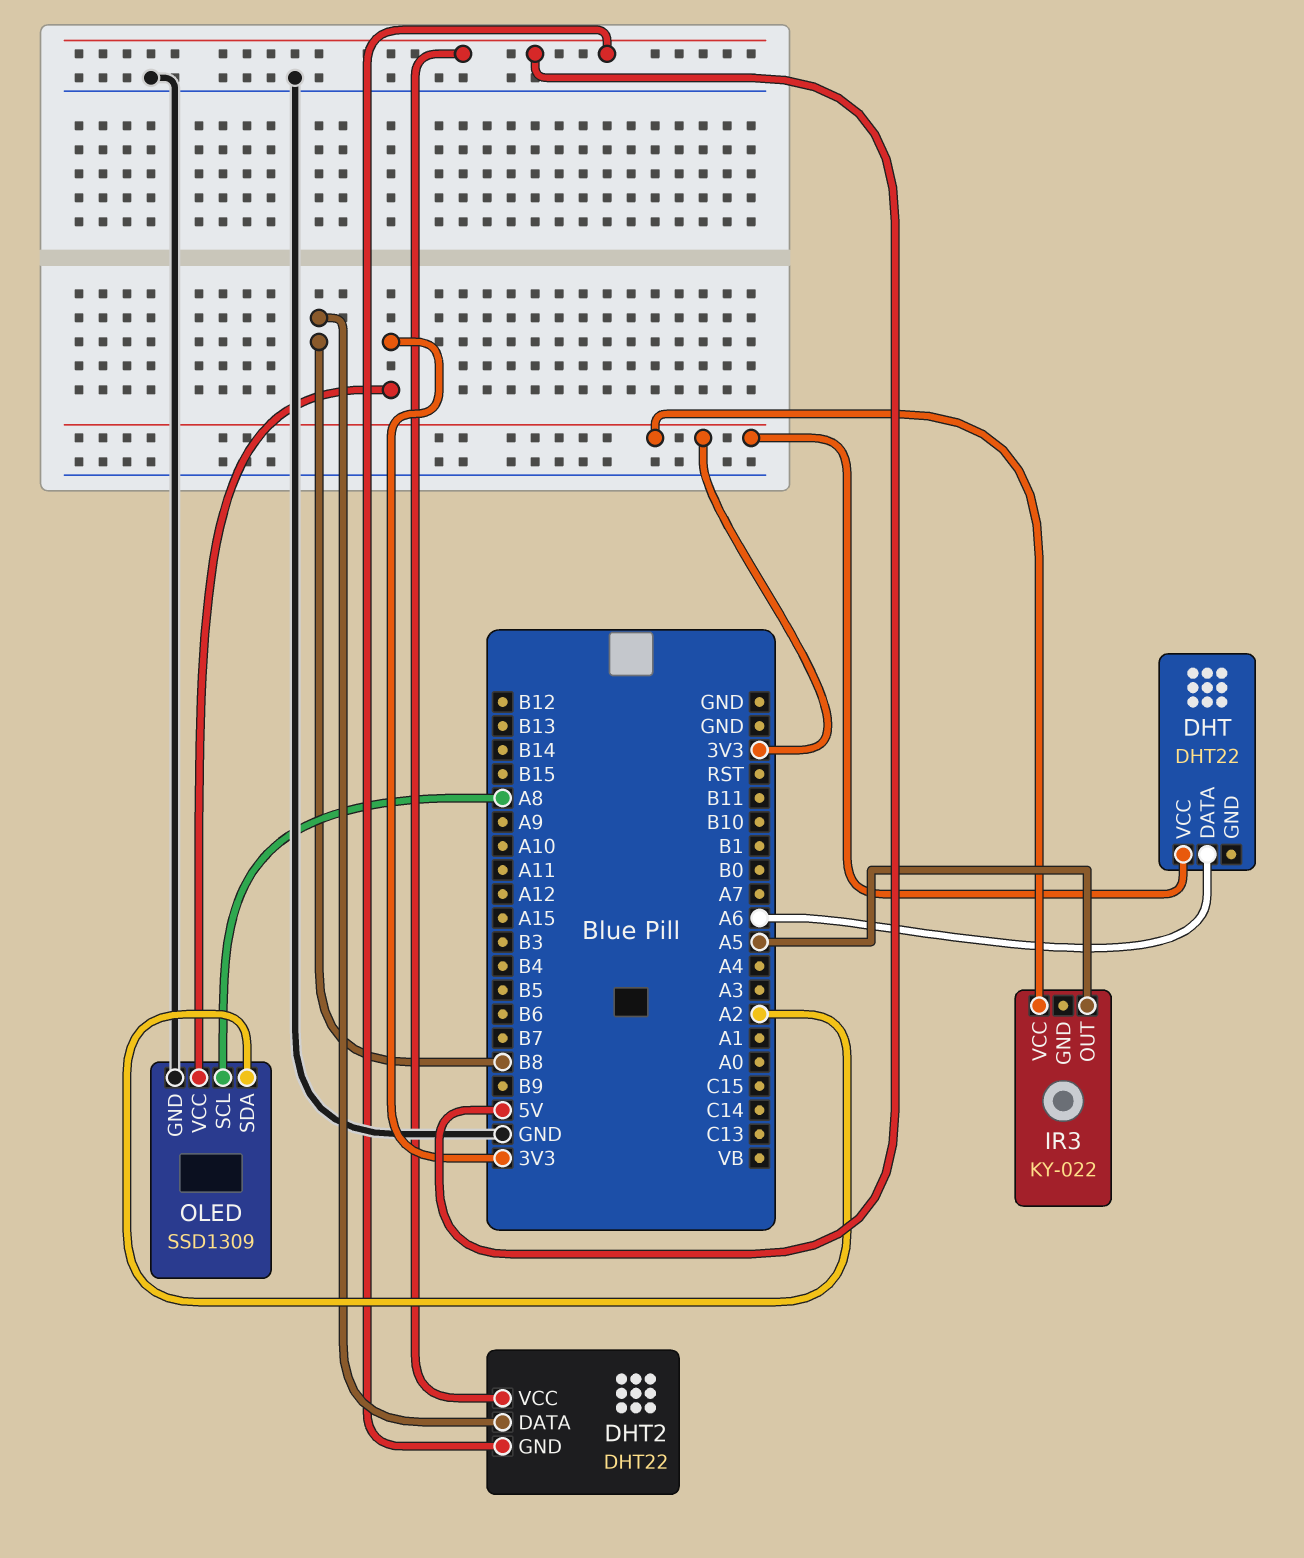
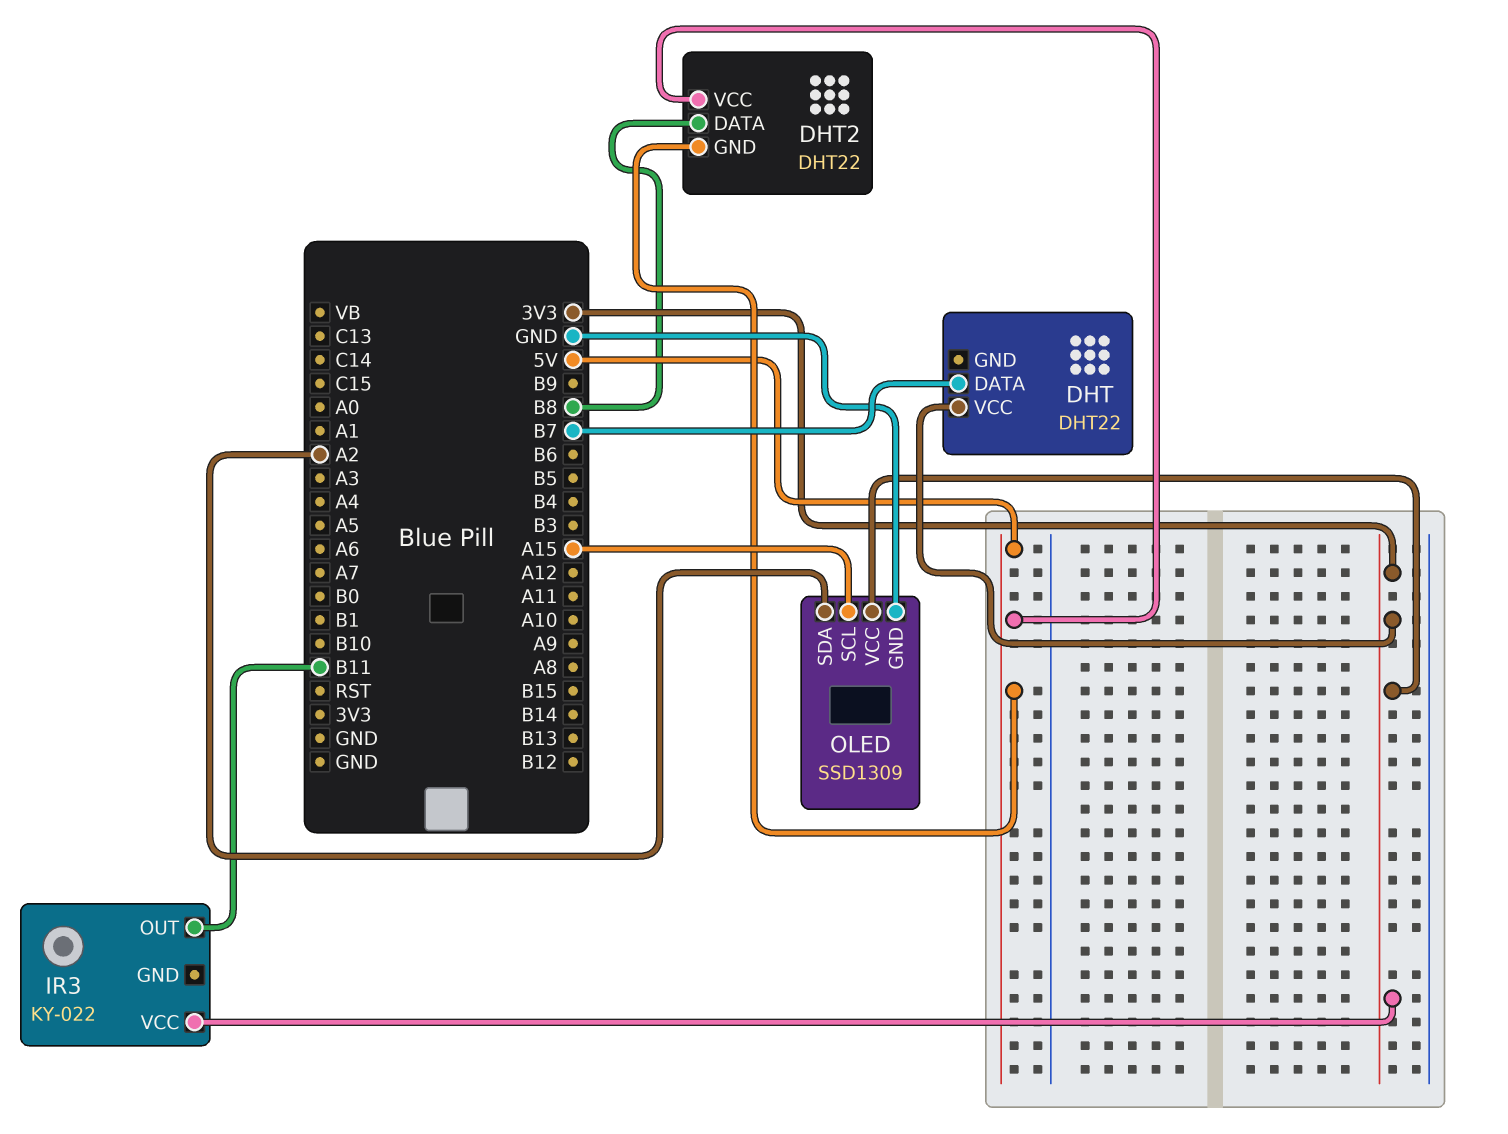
DHT pin DATA: A6 -> B7
IR3 pin OUT: A5 -> B11
OLED pin SCL: A8 -> A15

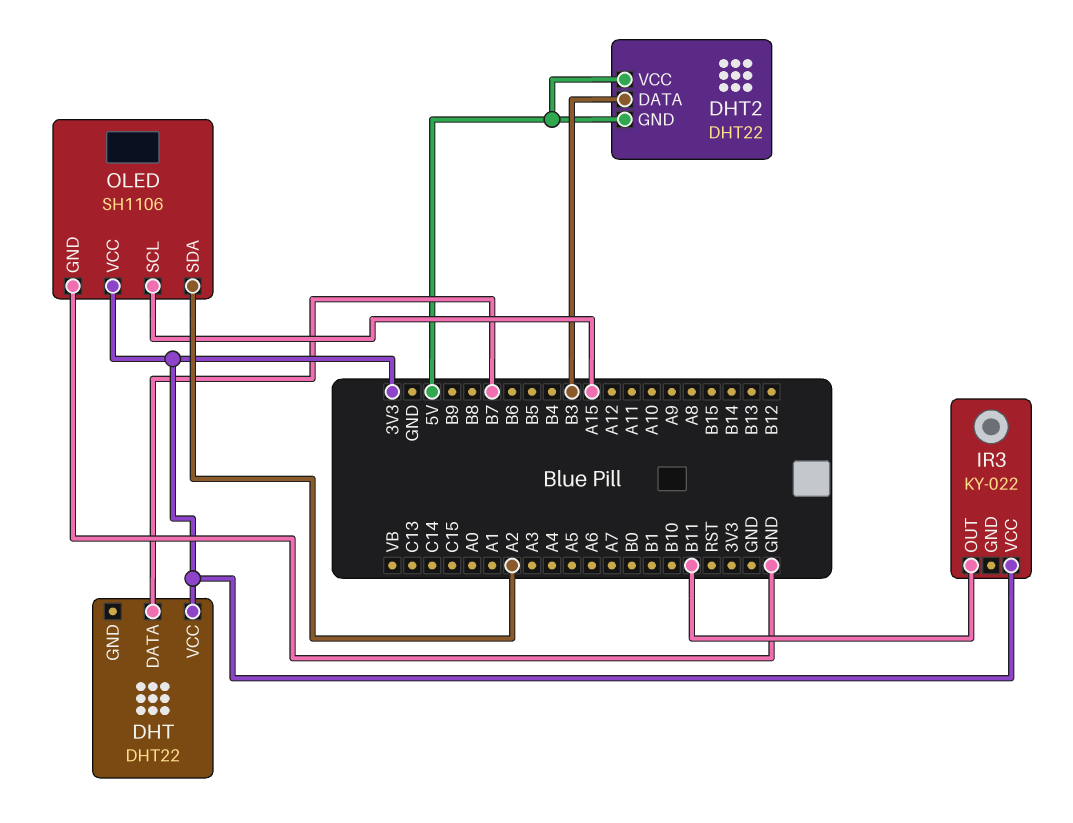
DHT2 pin DATA: B8 -> B3
OLED: SSD1309 -> SH1106

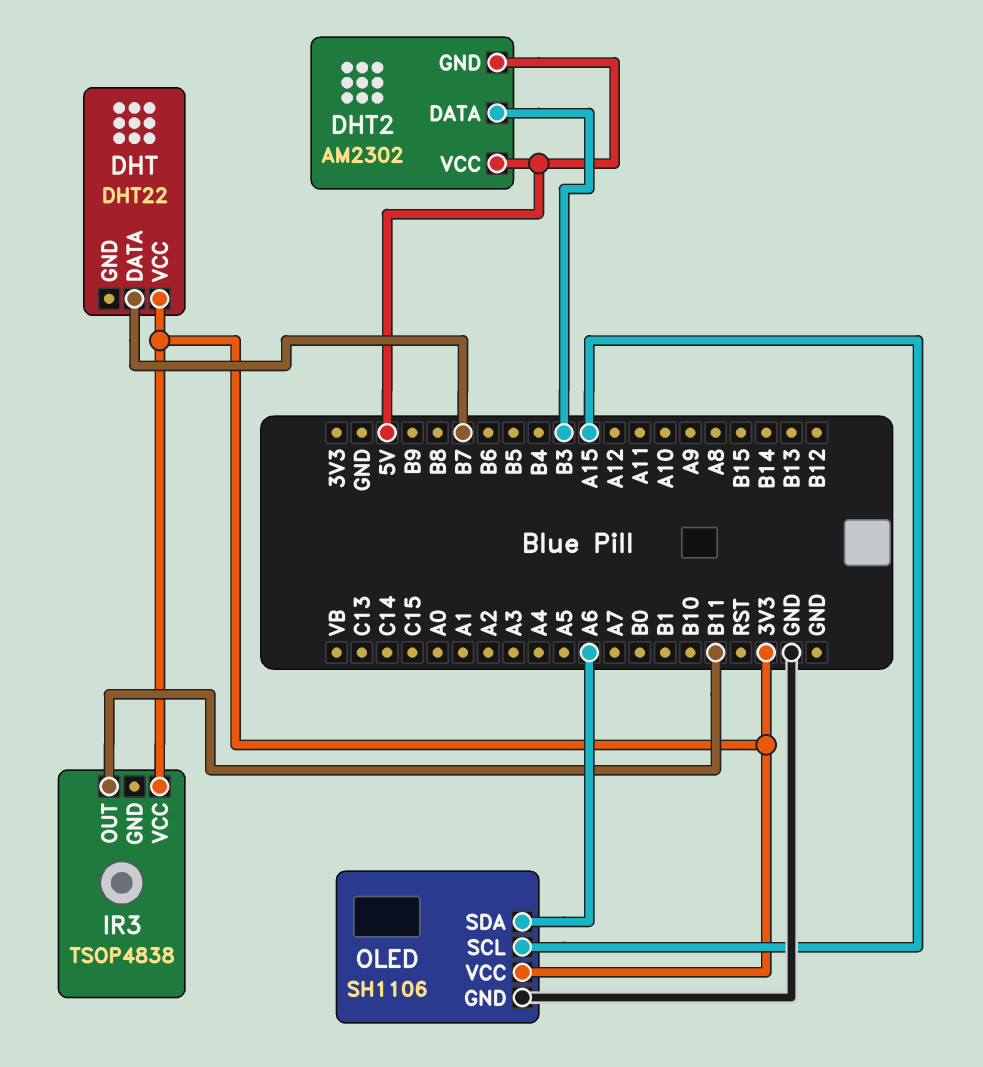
DHT2: DHT22 -> AM2302
IR3: KY-022 -> TSOP4838
OLED pin SDA: A2 -> A6

